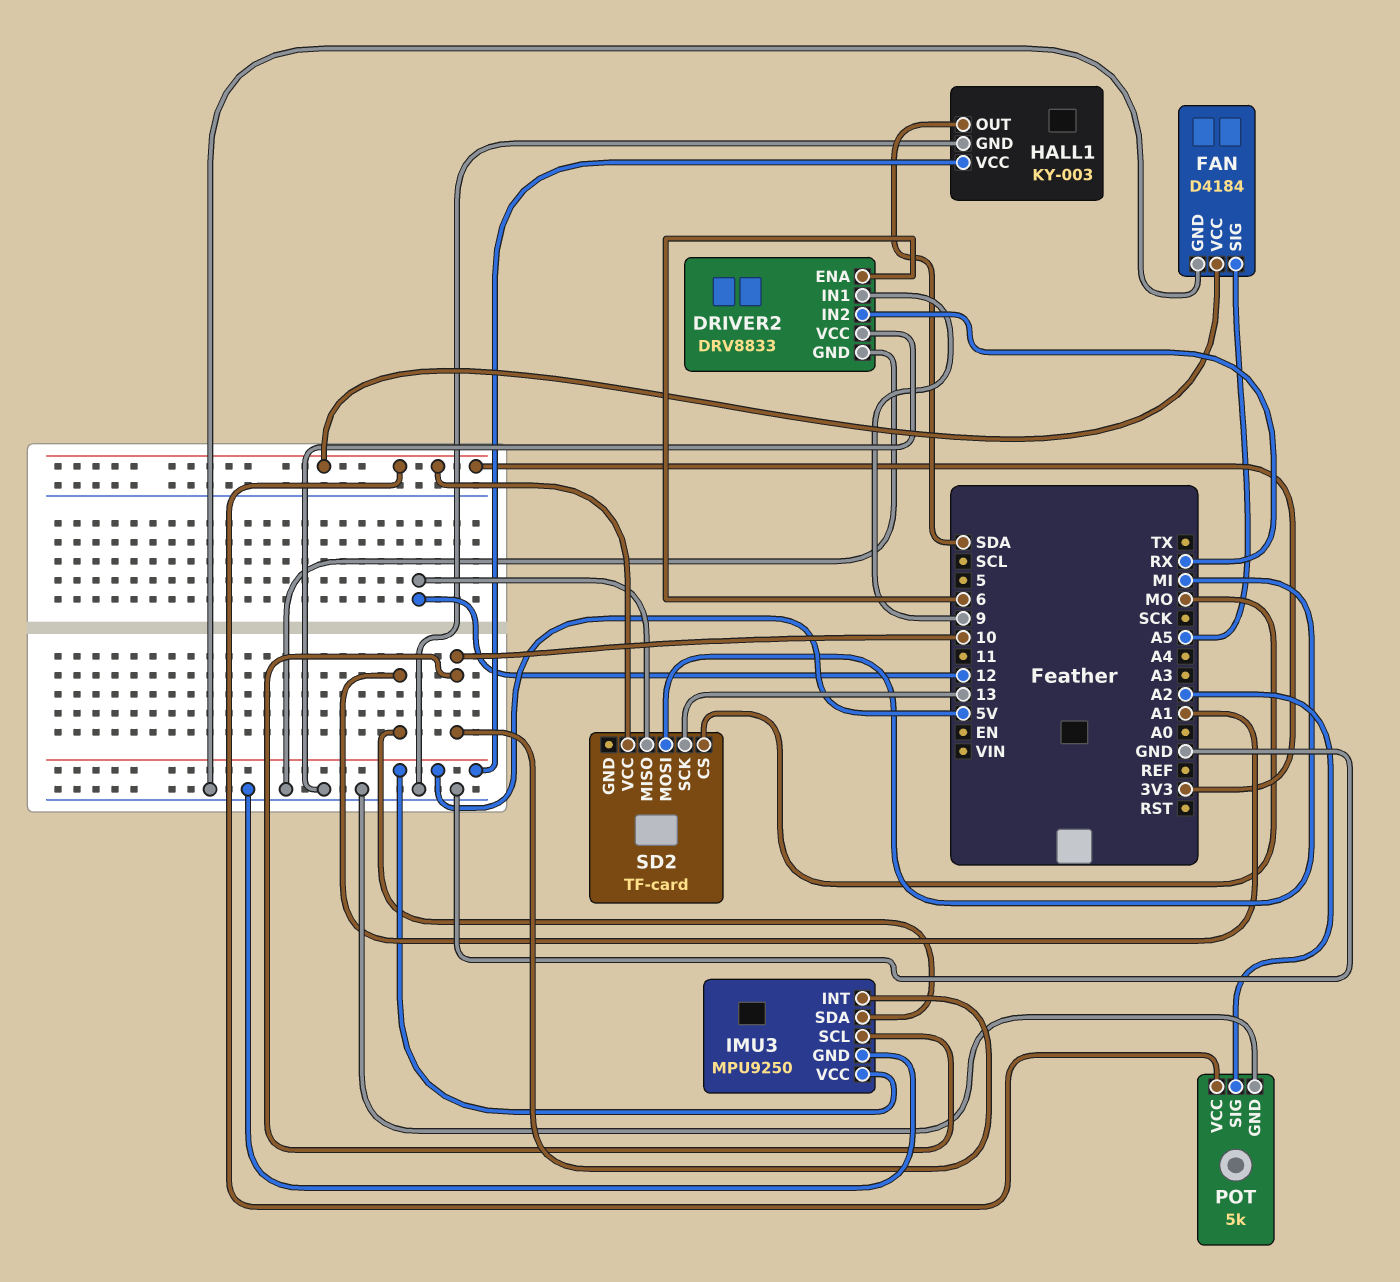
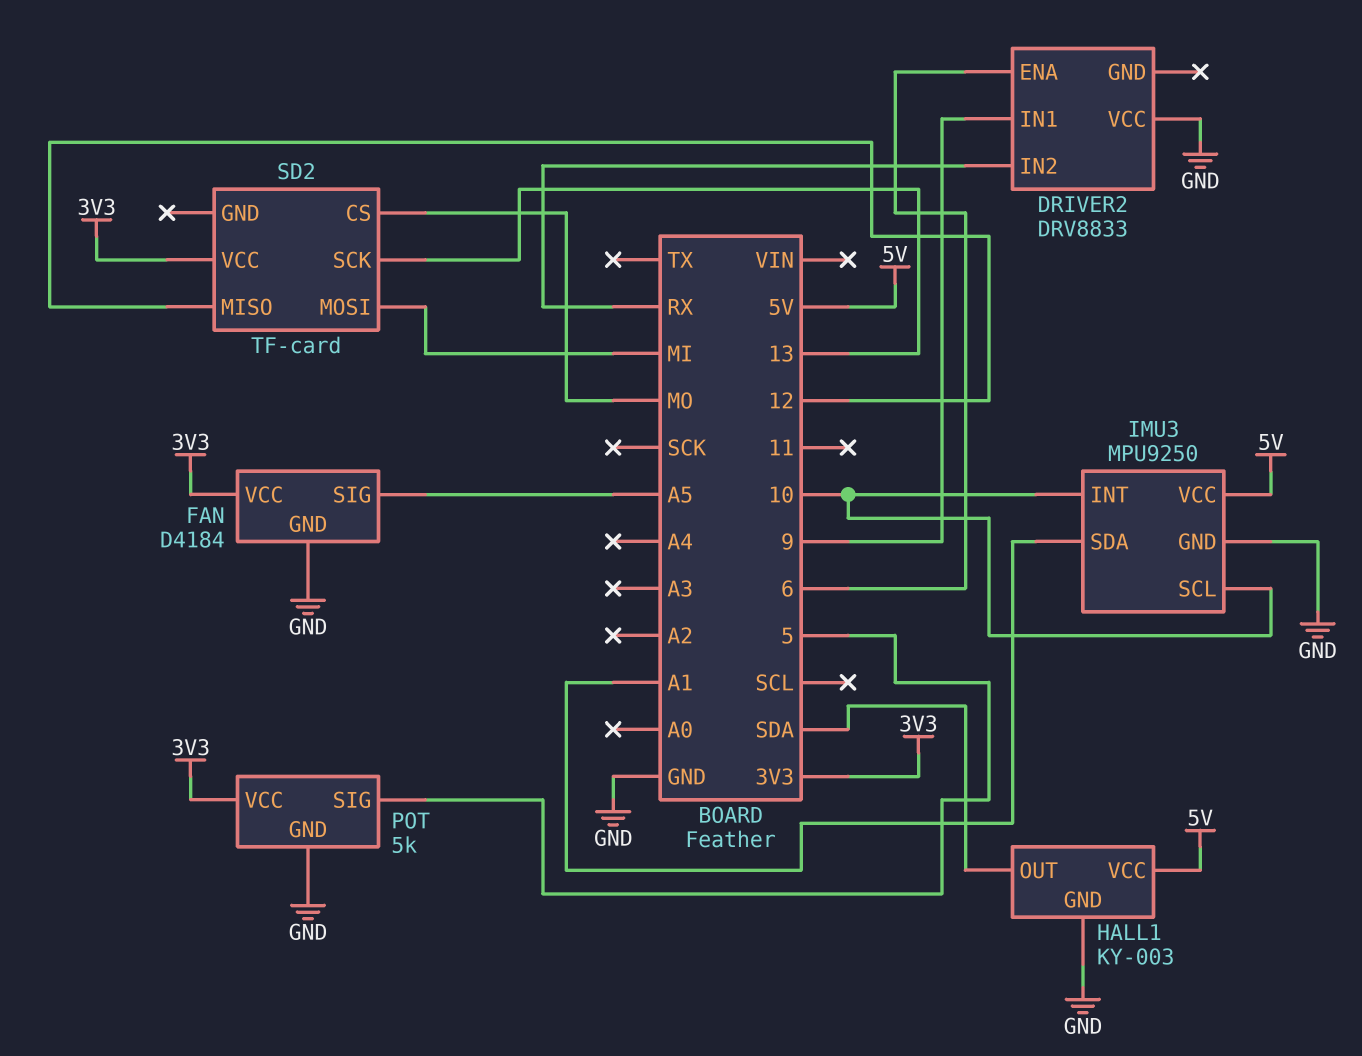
DRIVER2 pin GND: GND -> none
POT pin SIG: A2 -> 5

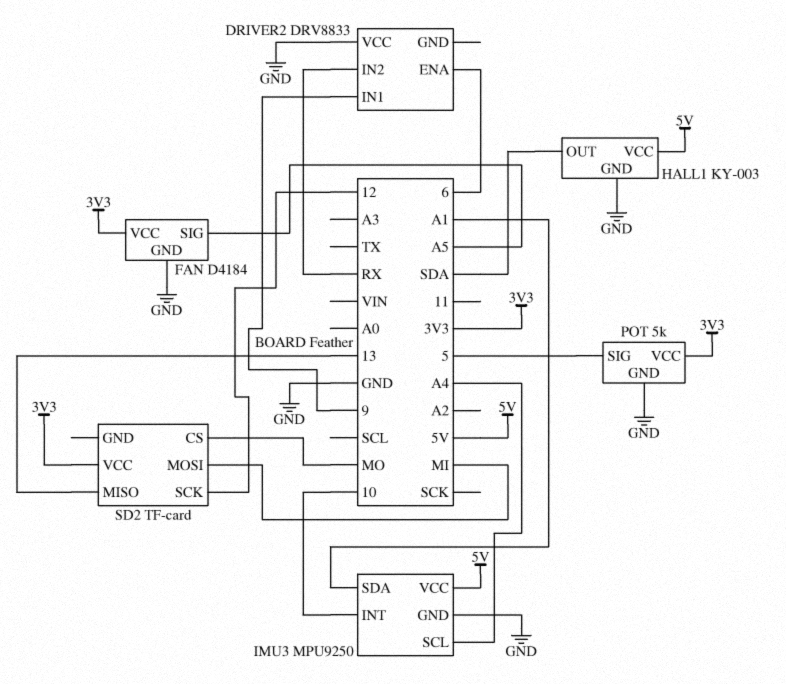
IMU3 pin SCL: 10 -> A4
SD2 pin MISO: 12 -> 13
SD2 pin SCK: 13 -> 12

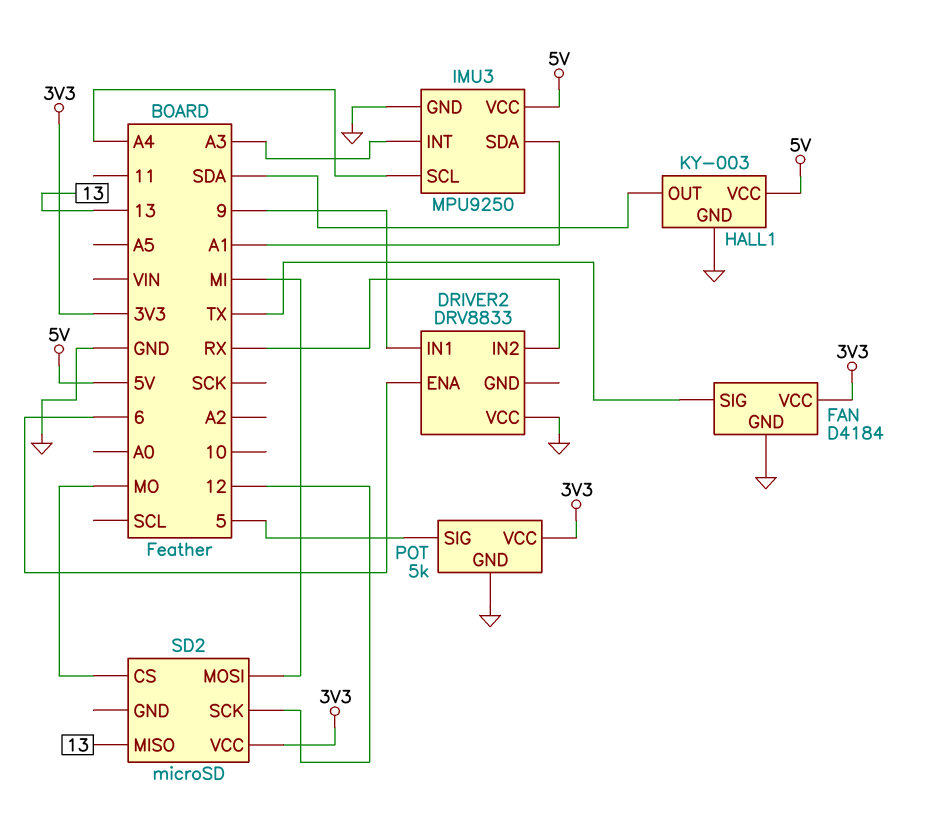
FAN pin SIG: A5 -> TX
IMU3 pin INT: 10 -> A3
SD2: TF-card -> microSD

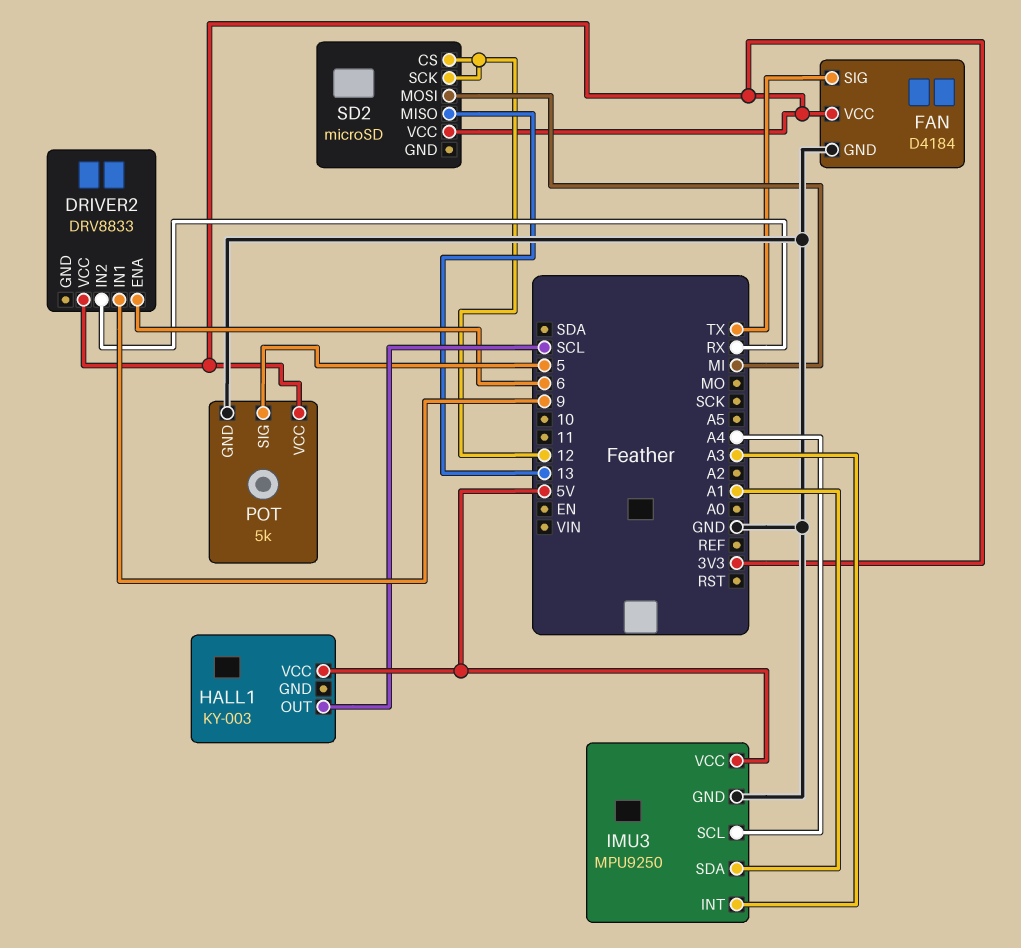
DRIVER2 pin VCC: GND -> 3V3
HALL1 pin GND: GND -> none
HALL1 pin OUT: SDA -> SCL
SD2 pin CS: MO -> 12

